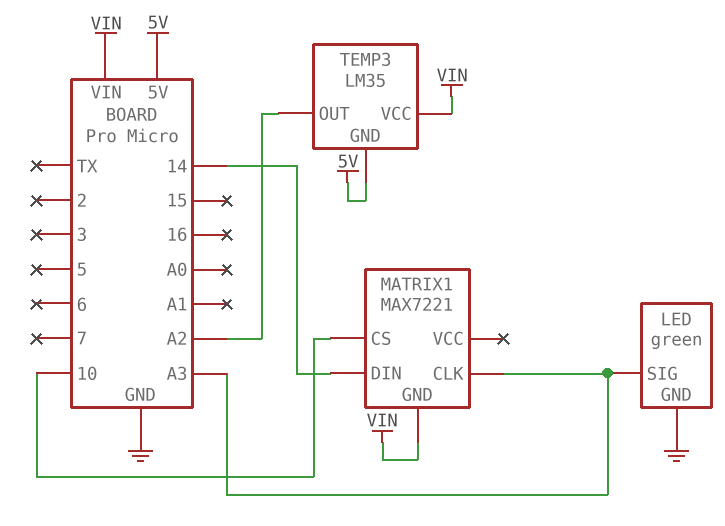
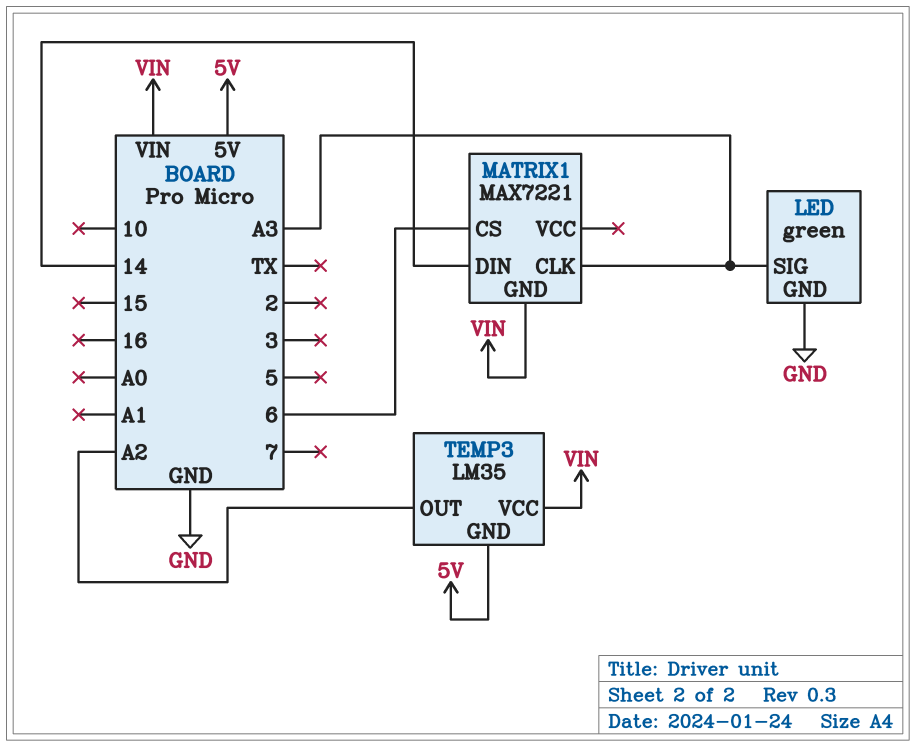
MATRIX1 pin CS: 10 -> 6

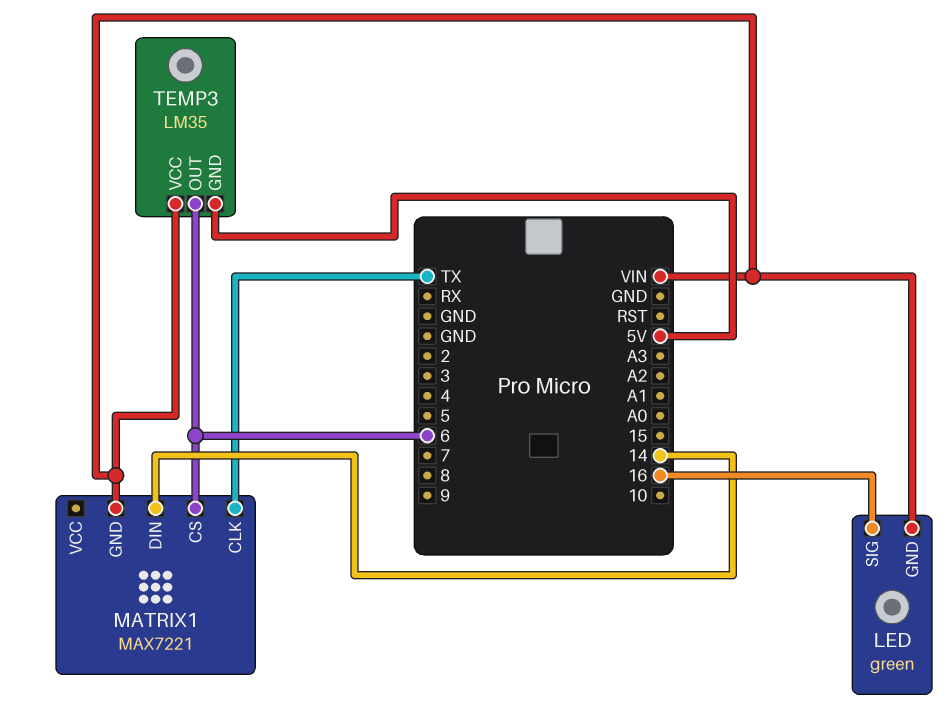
LED pin GND: GND -> VIN
LED pin SIG: A3 -> 16
MATRIX1 pin CLK: A3 -> TX
TEMP3 pin OUT: A2 -> 6

